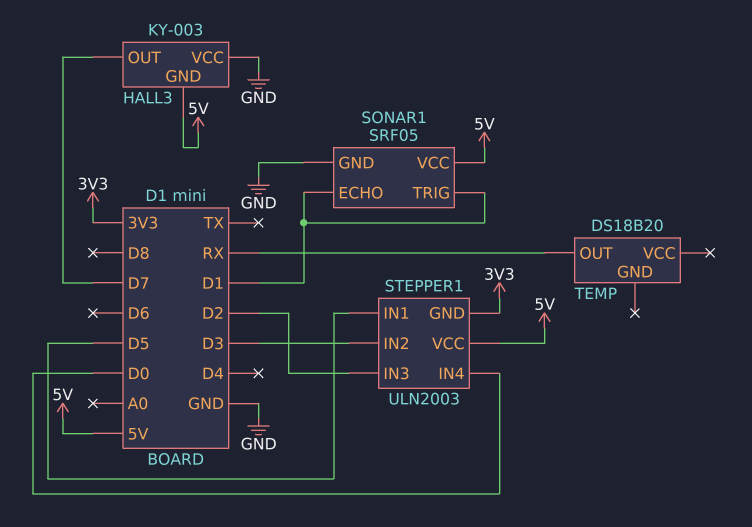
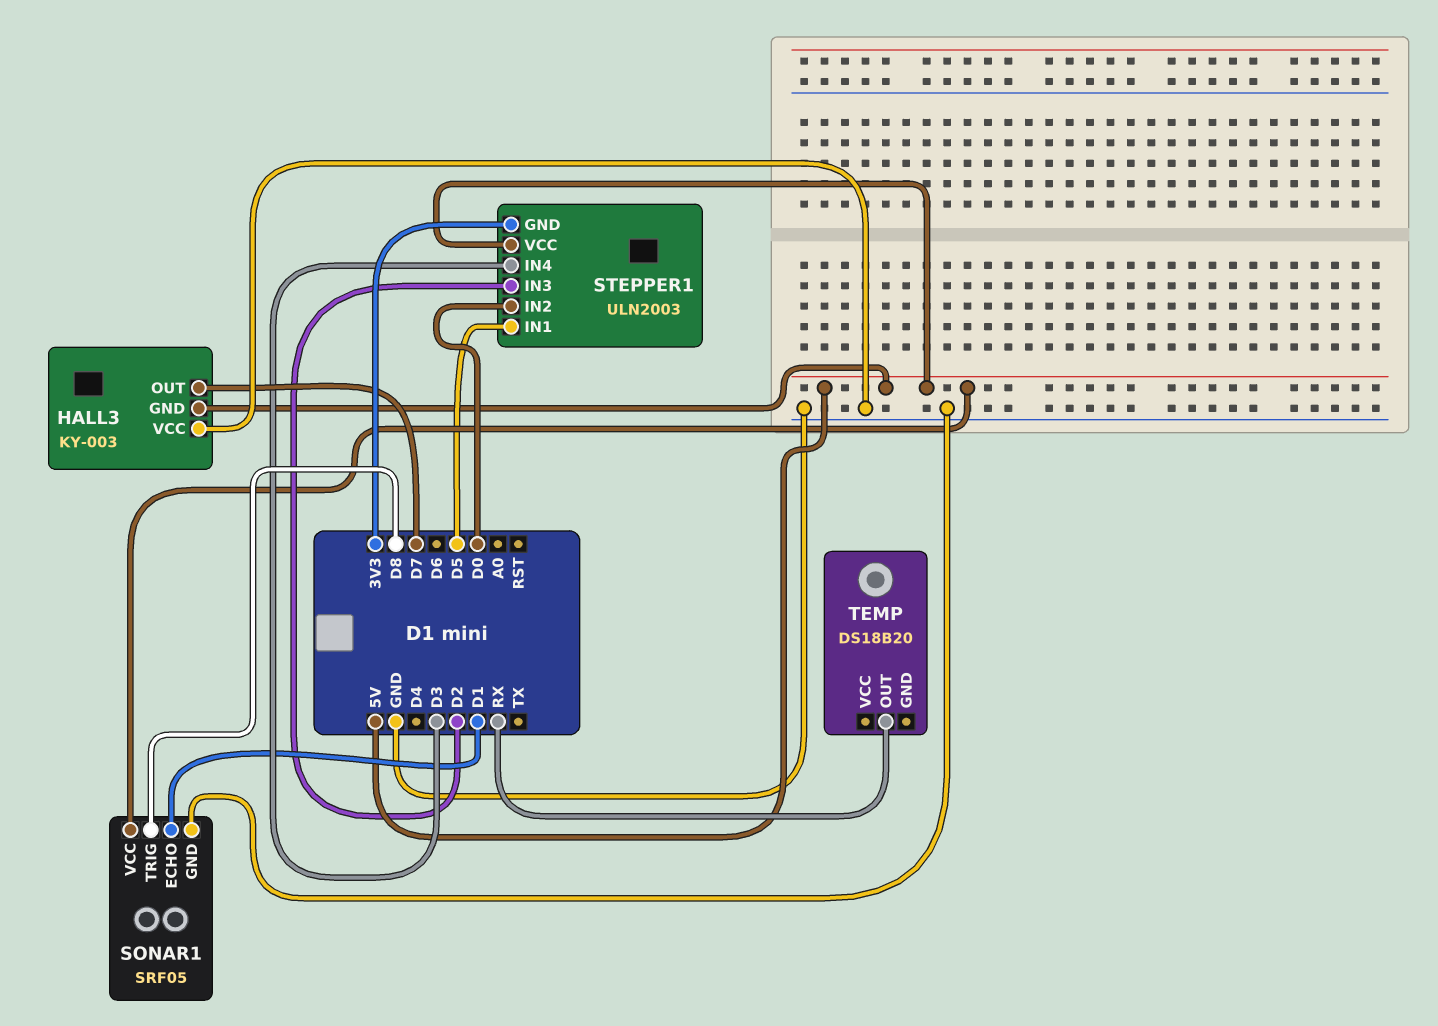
SONAR1 pin TRIG: D1 -> D8
STEPPER1 pin IN2: D3 -> D0
STEPPER1 pin IN4: D0 -> D3

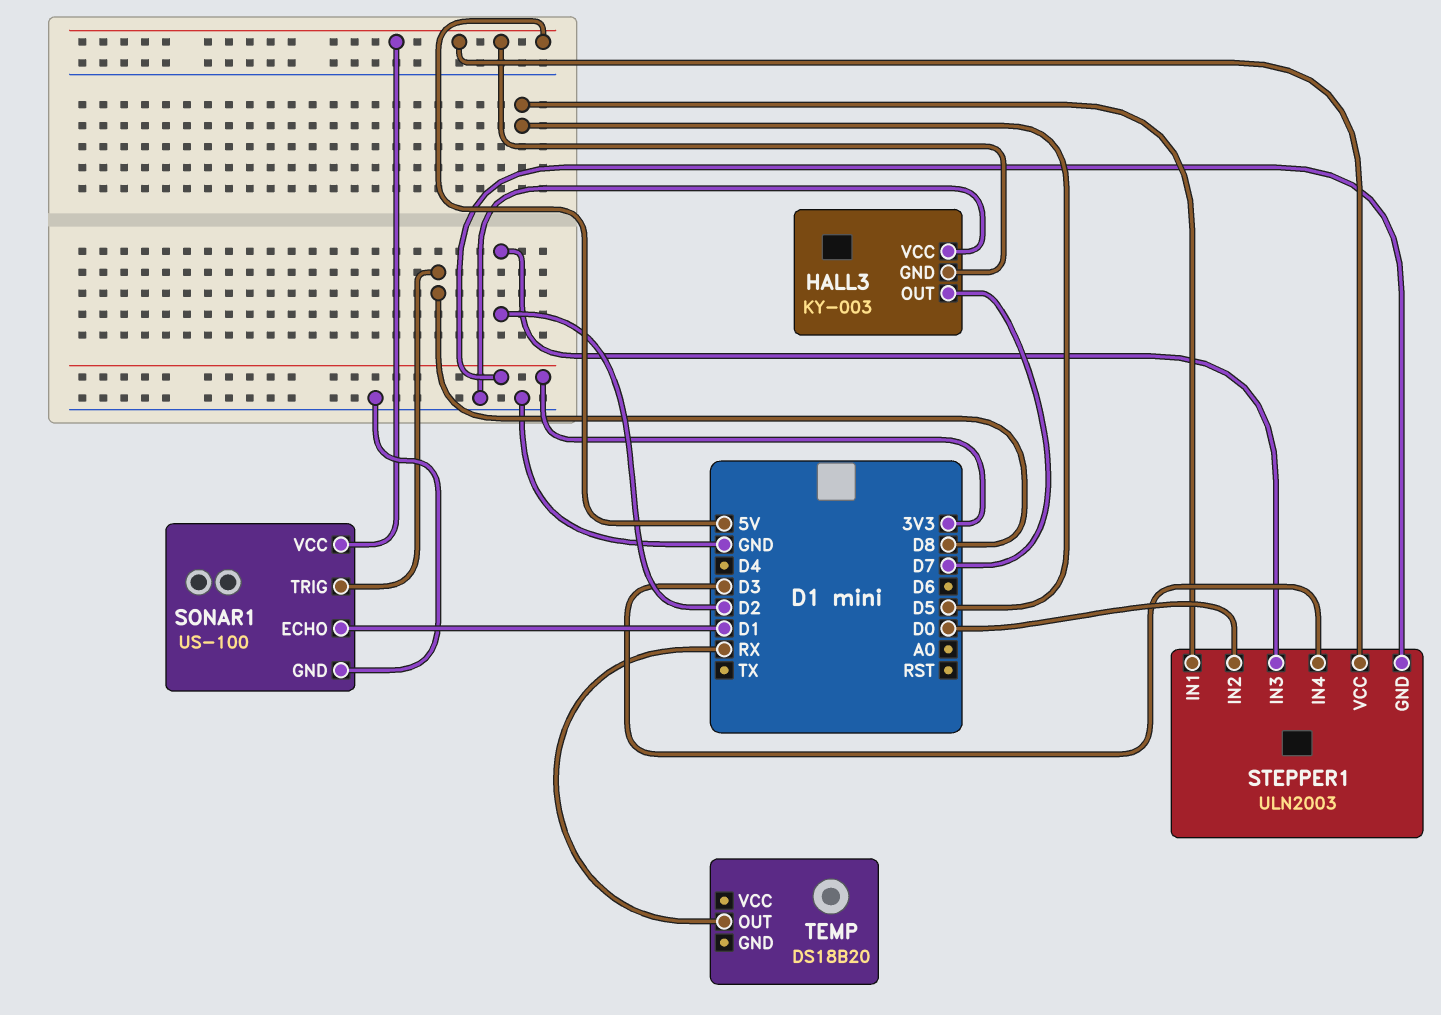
SONAR1: SRF05 -> US-100

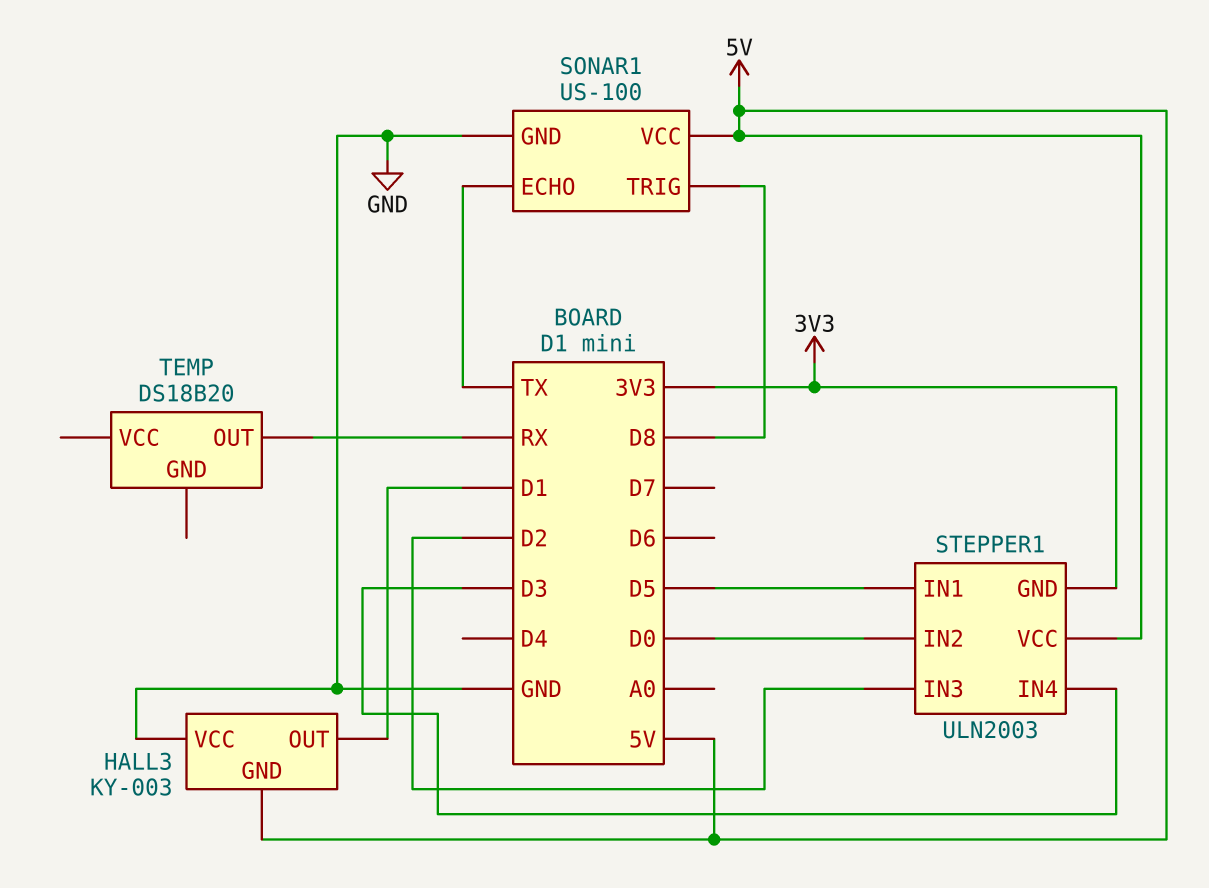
HALL3 pin OUT: D7 -> D1
SONAR1 pin ECHO: D1 -> TX

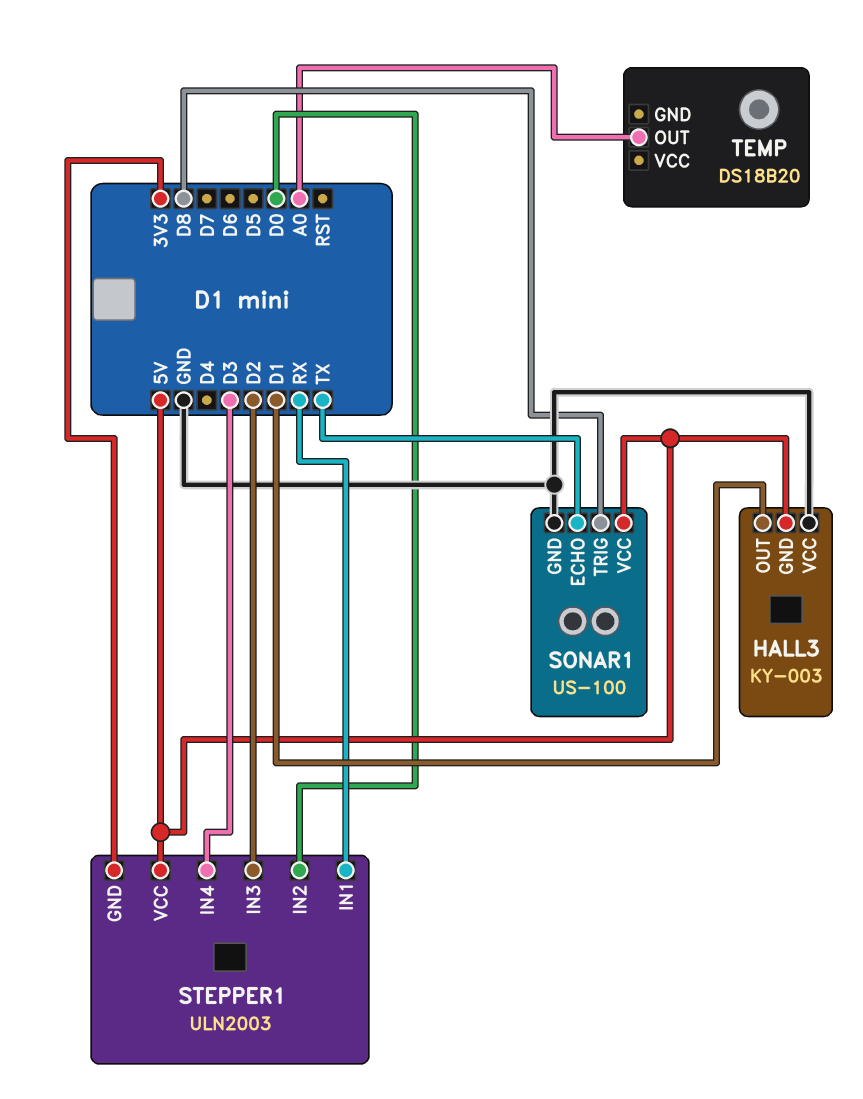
STEPPER1 pin IN1: D5 -> RX
TEMP pin OUT: RX -> A0

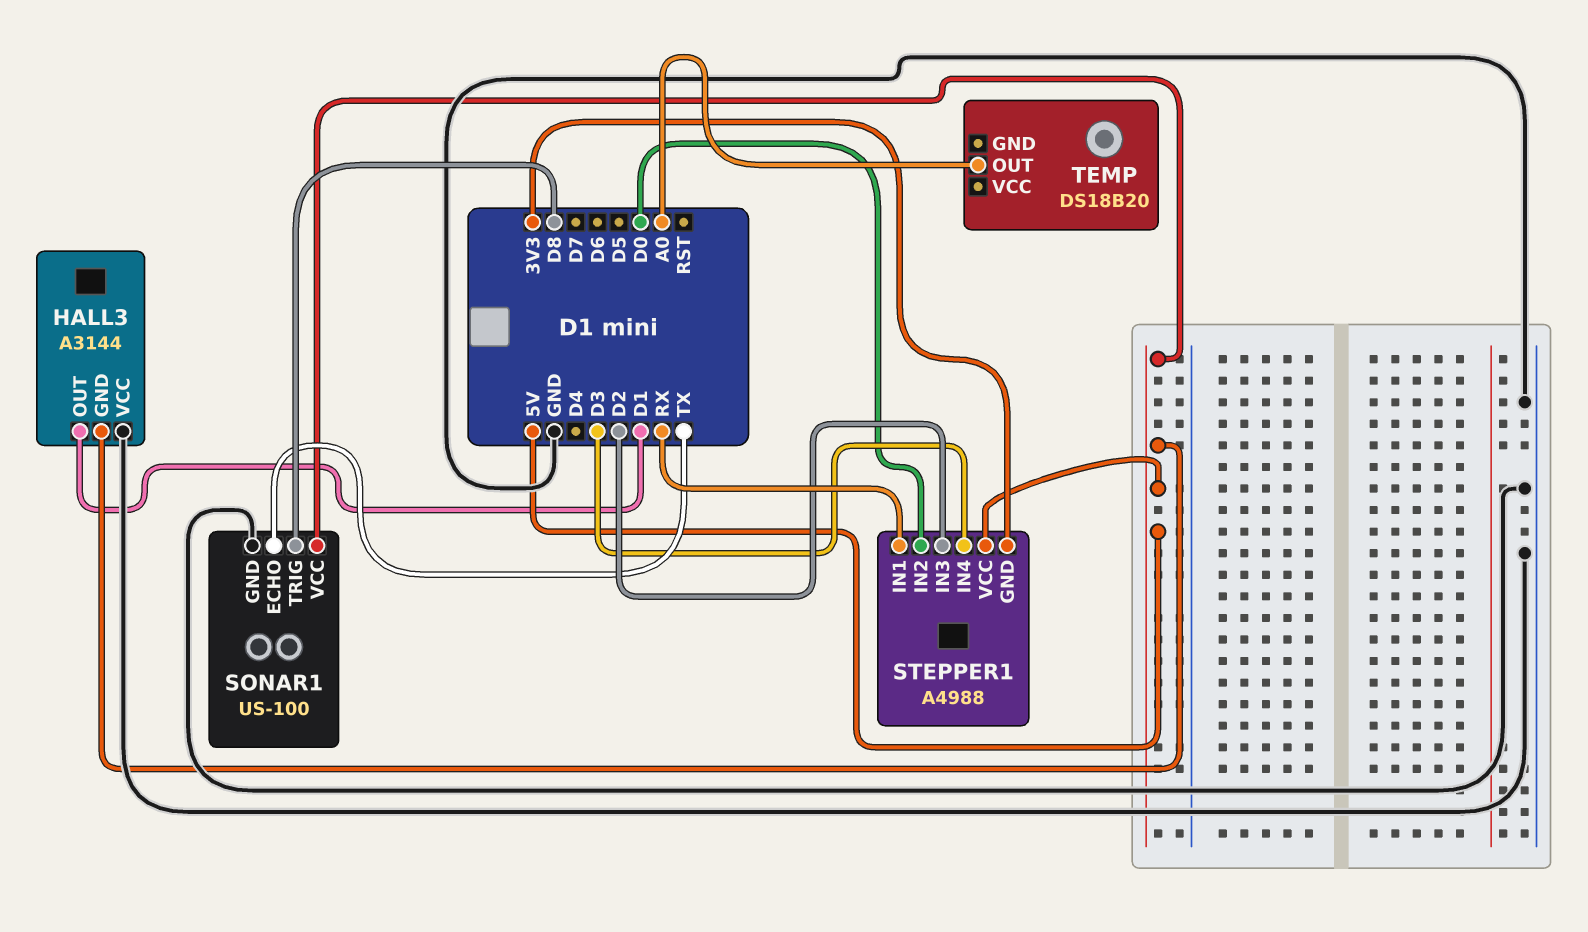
HALL3: KY-003 -> A3144
STEPPER1: ULN2003 -> A4988

